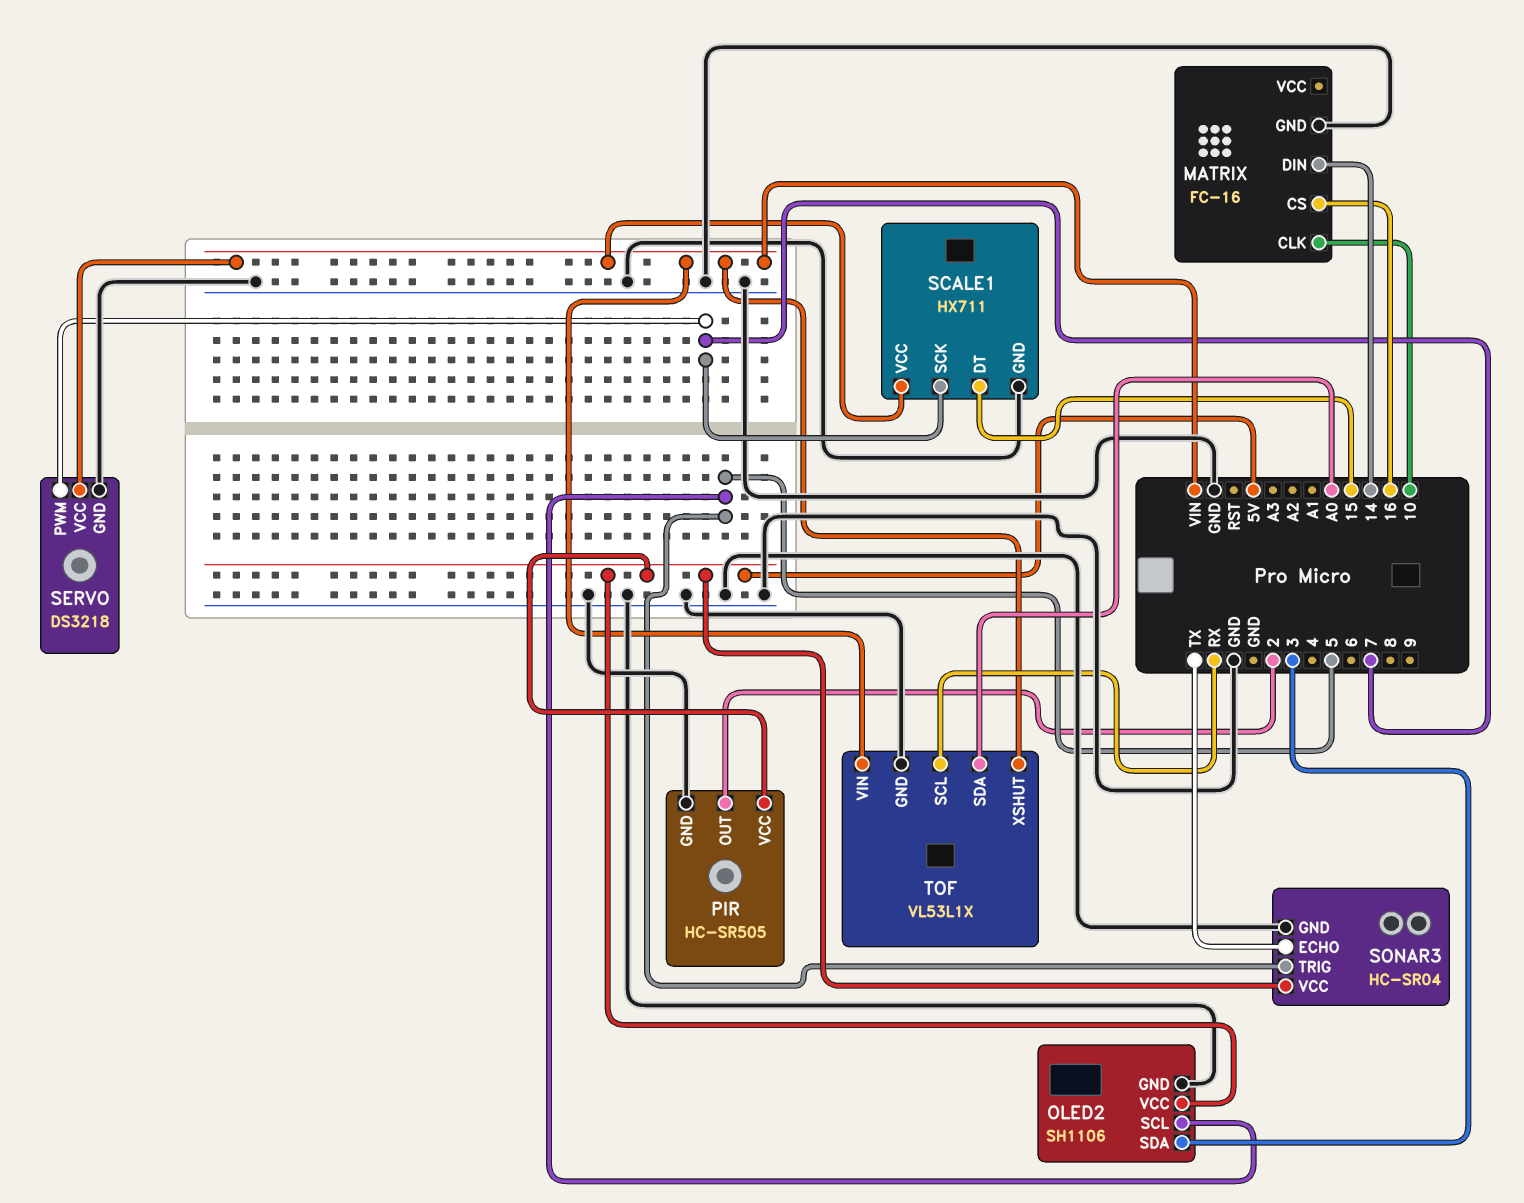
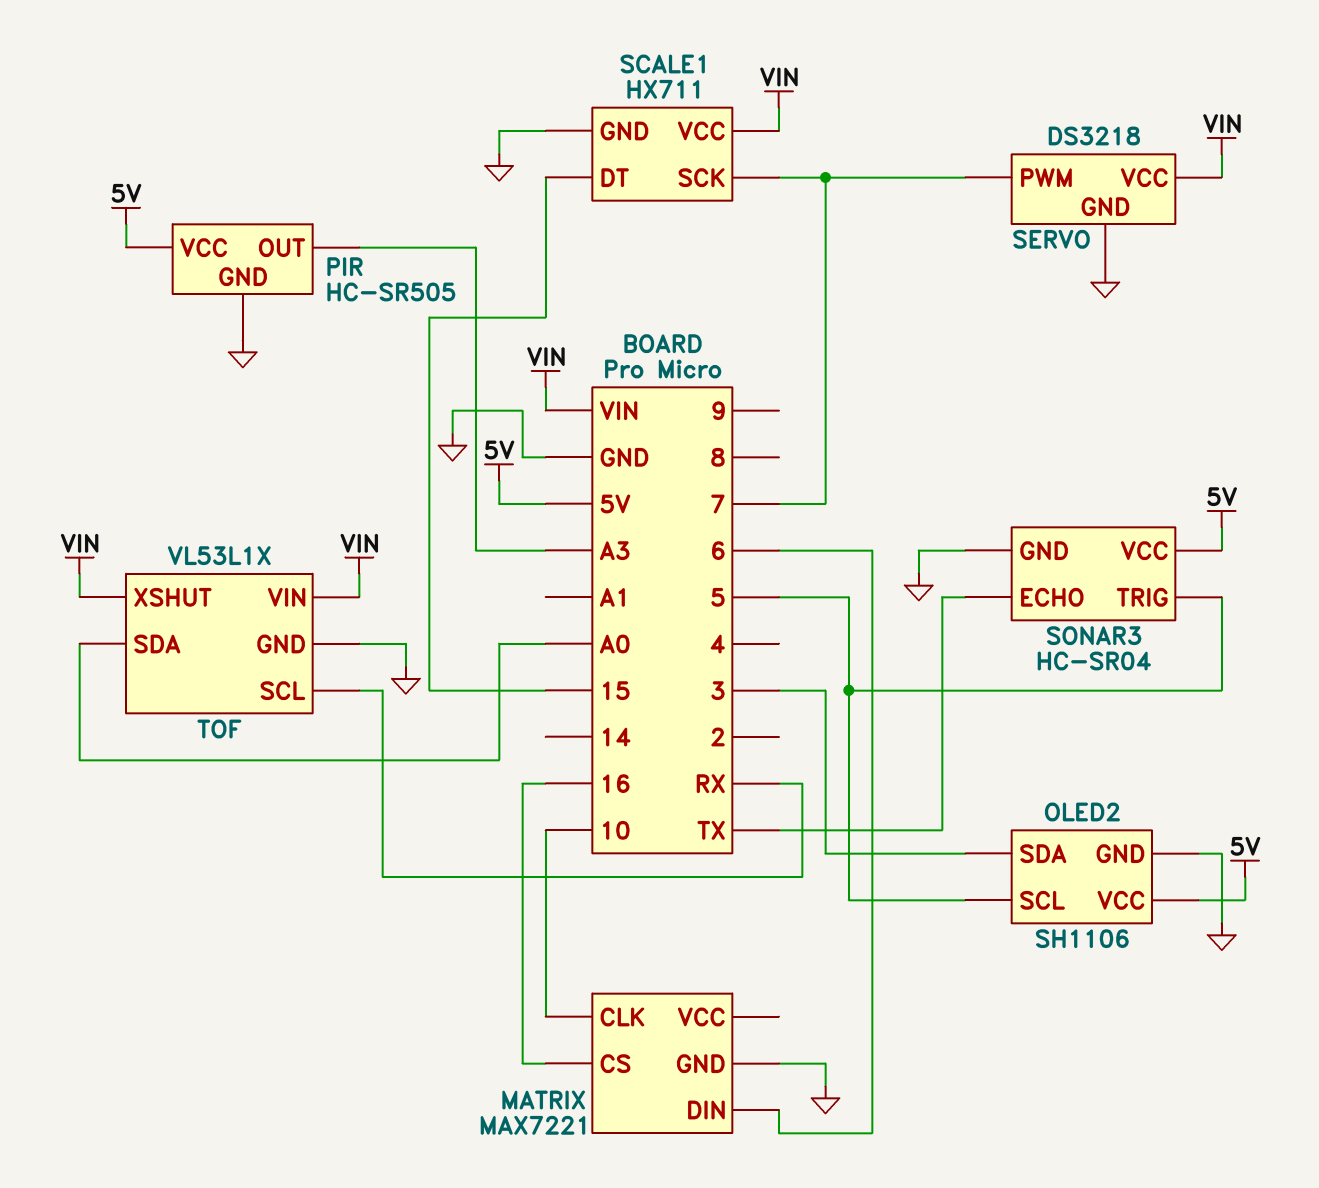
MATRIX: FC-16 -> MAX7221
MATRIX pin DIN: 14 -> 6
PIR pin OUT: 2 -> A3

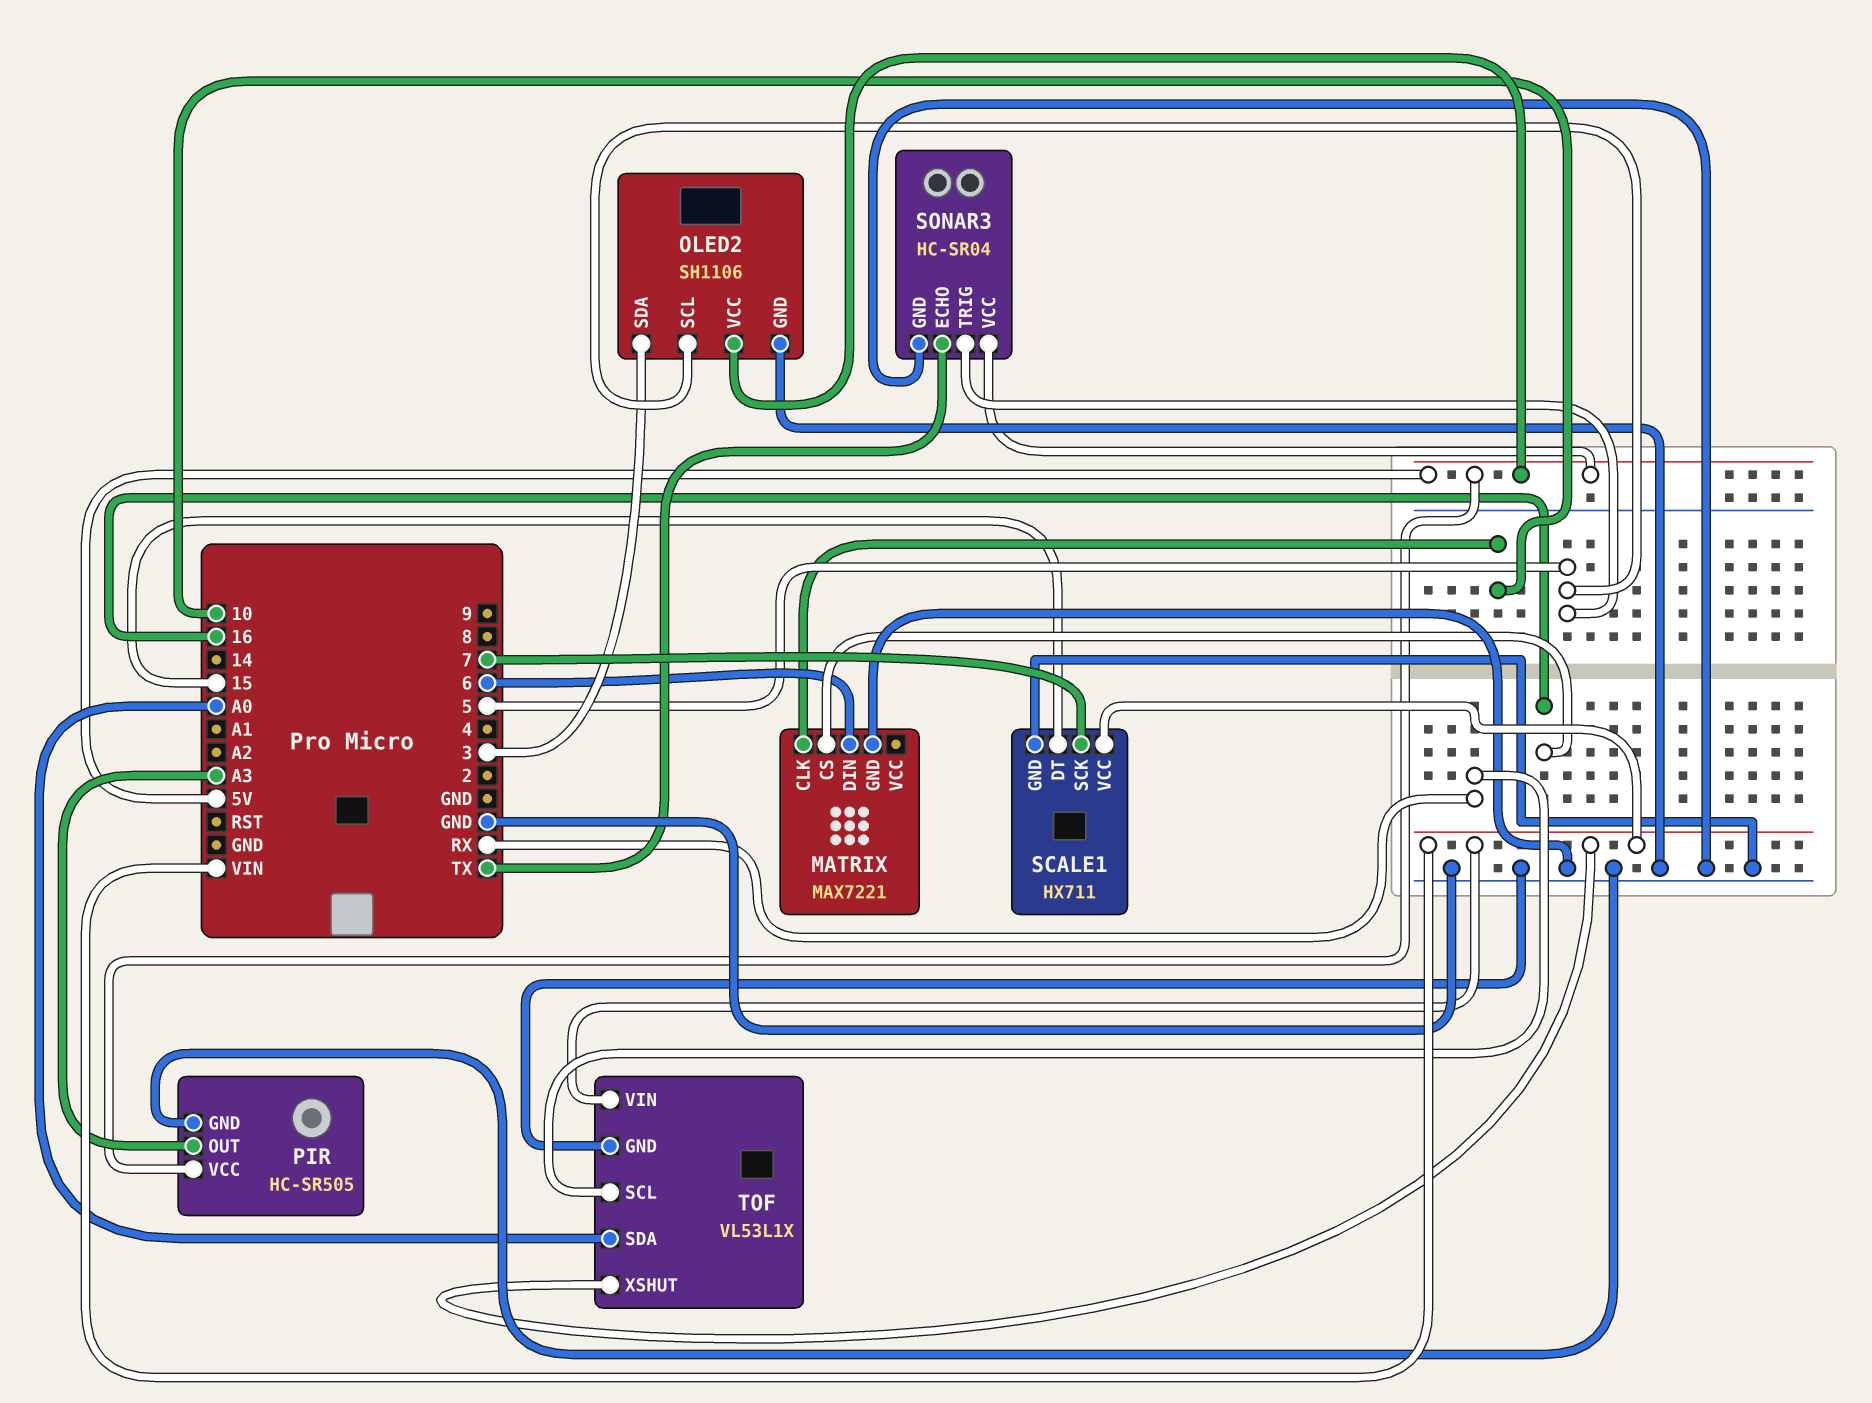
SERVO: DS3218 -> none
SERVO pin GND: GND -> none
SERVO pin PWM: 7 -> none
SERVO pin VCC: VIN -> none

